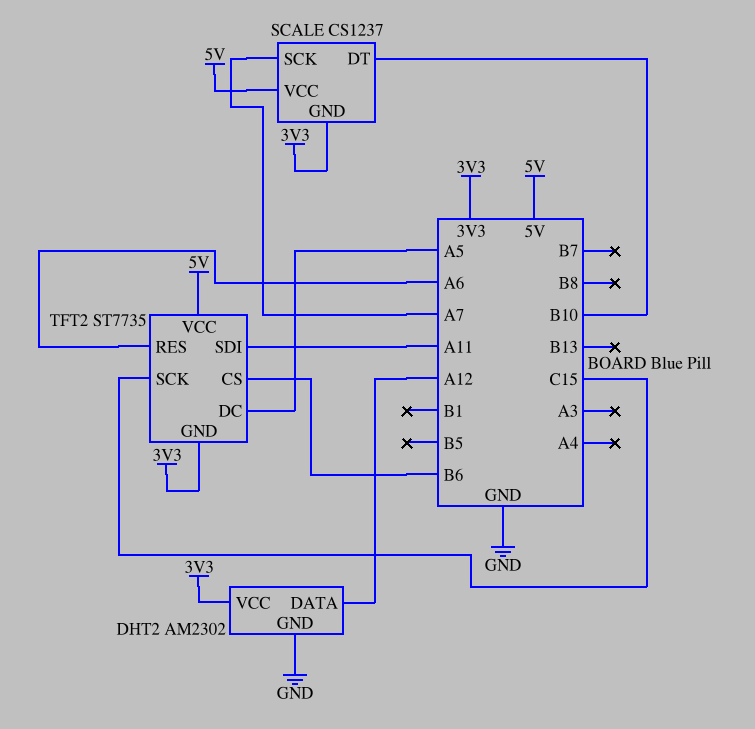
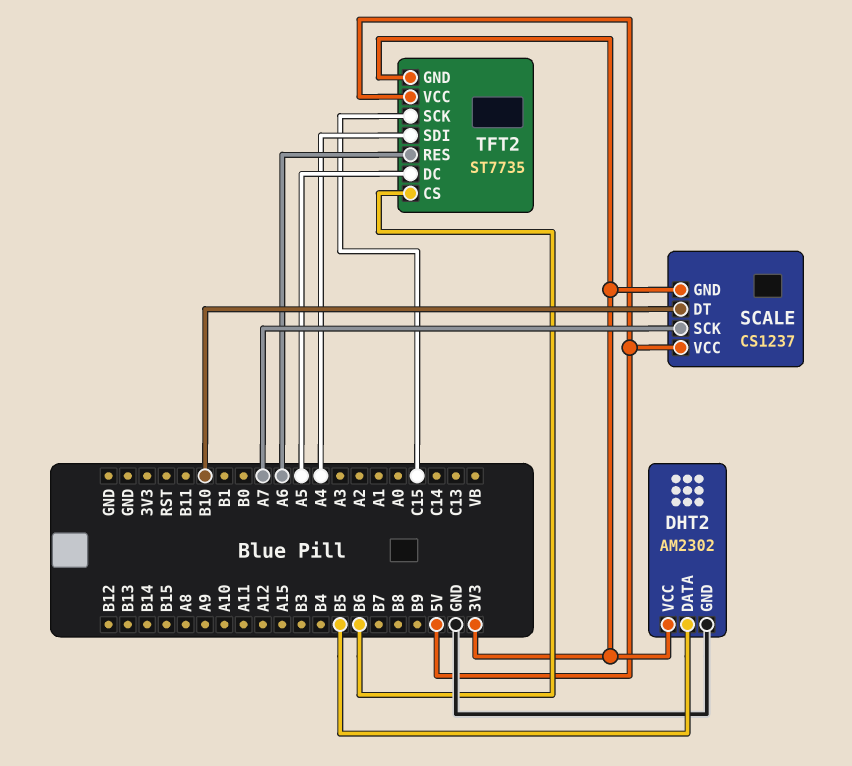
DHT2 pin DATA: A12 -> B5
TFT2 pin SDI: A11 -> A4

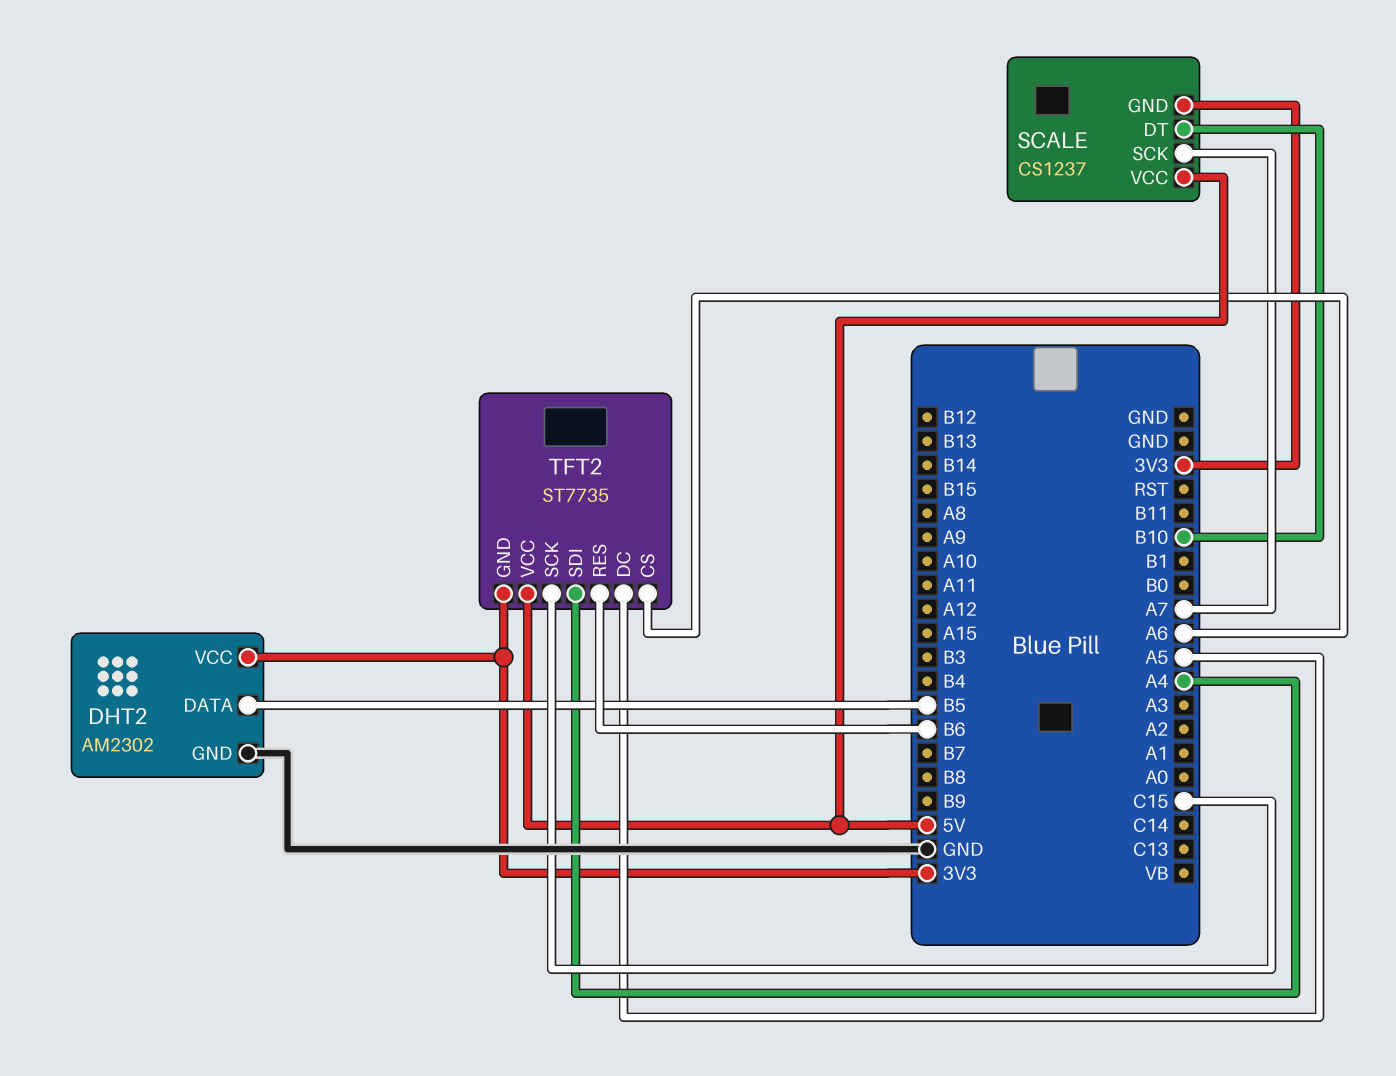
TFT2 pin CS: B6 -> A6
TFT2 pin RES: A6 -> B6

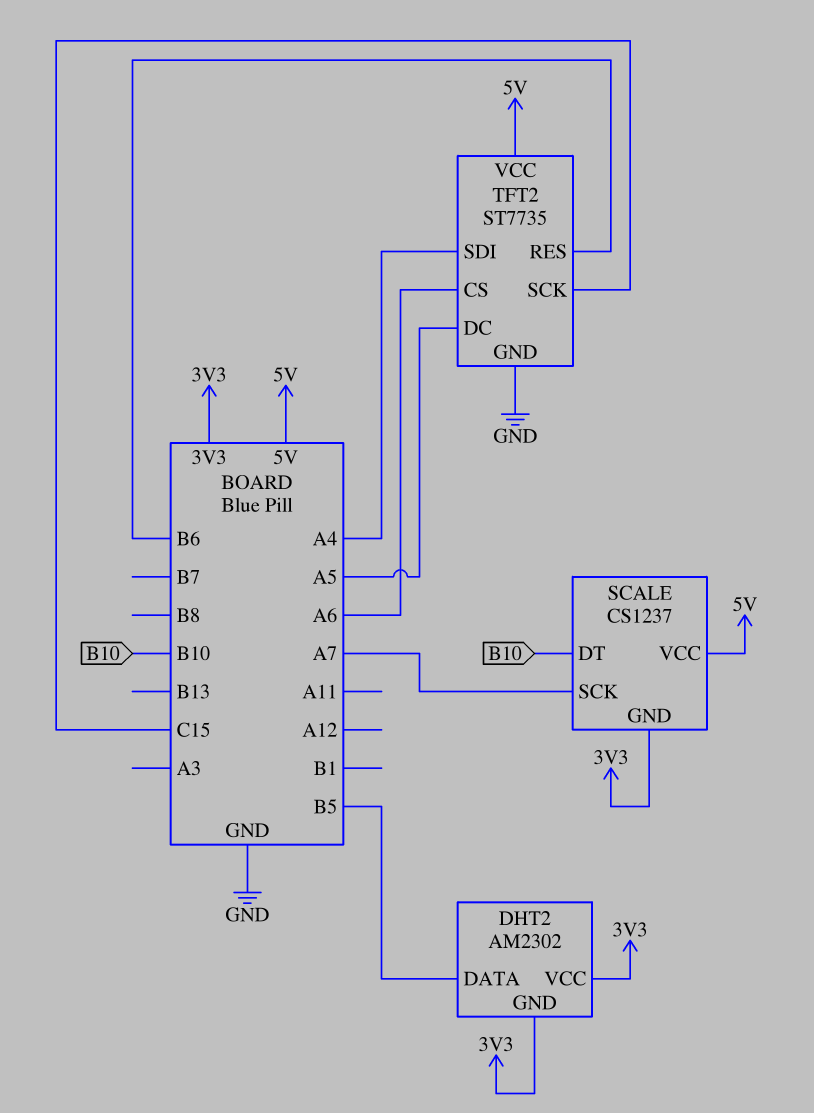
DHT2 pin GND: GND -> 3V3
TFT2 pin GND: 3V3 -> GND

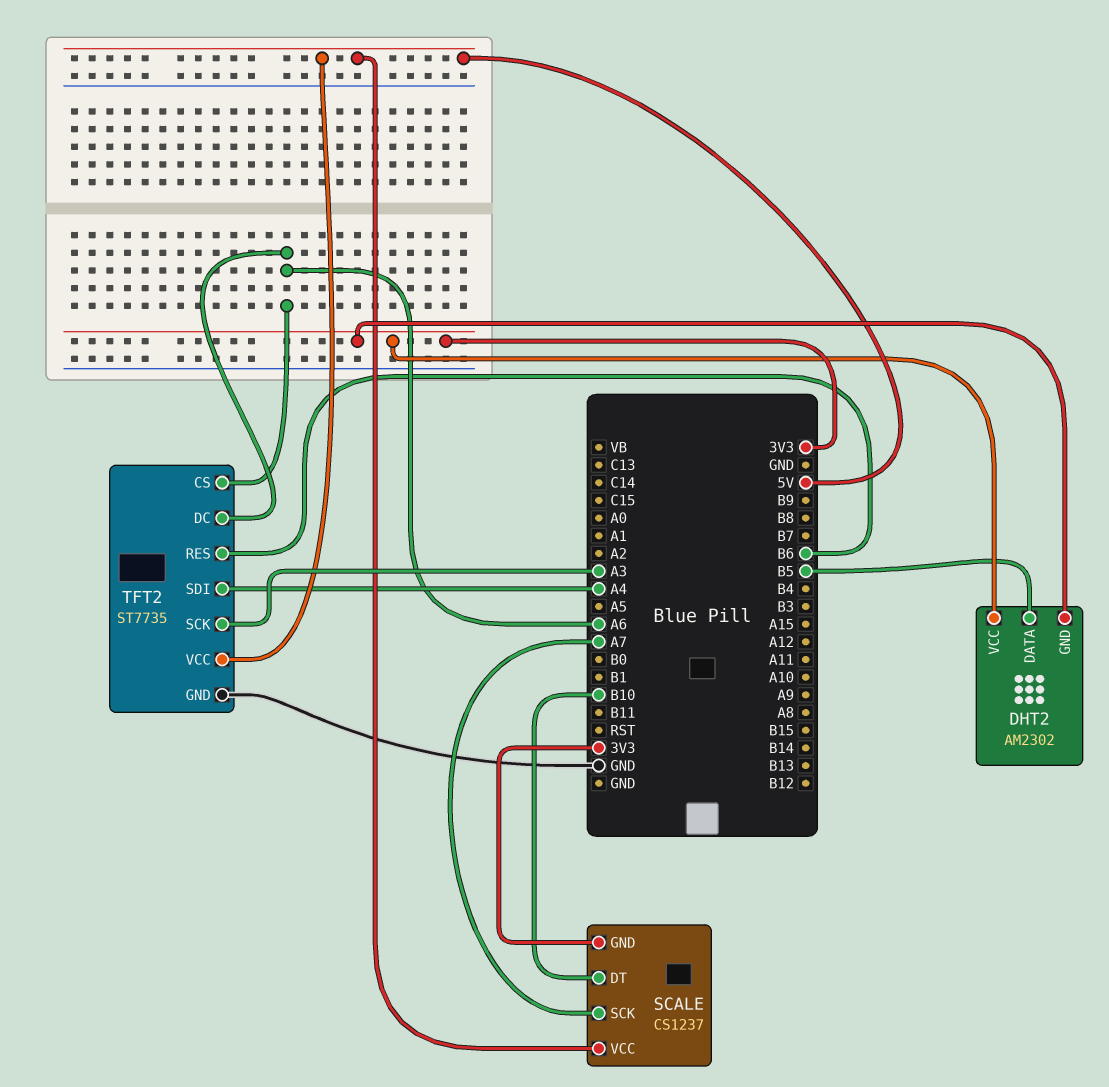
TFT2 pin DC: A5 -> A6
TFT2 pin SCK: C15 -> A3

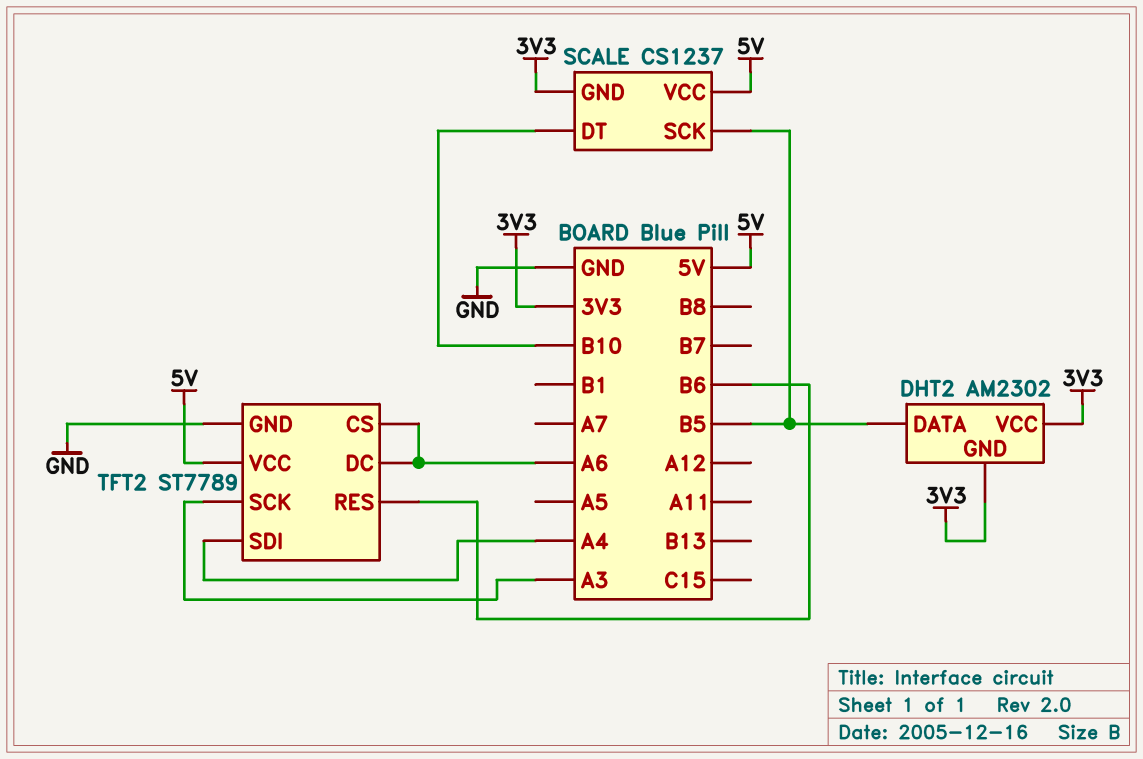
SCALE pin SCK: A7 -> B5
TFT2: ST7735 -> ST7789

